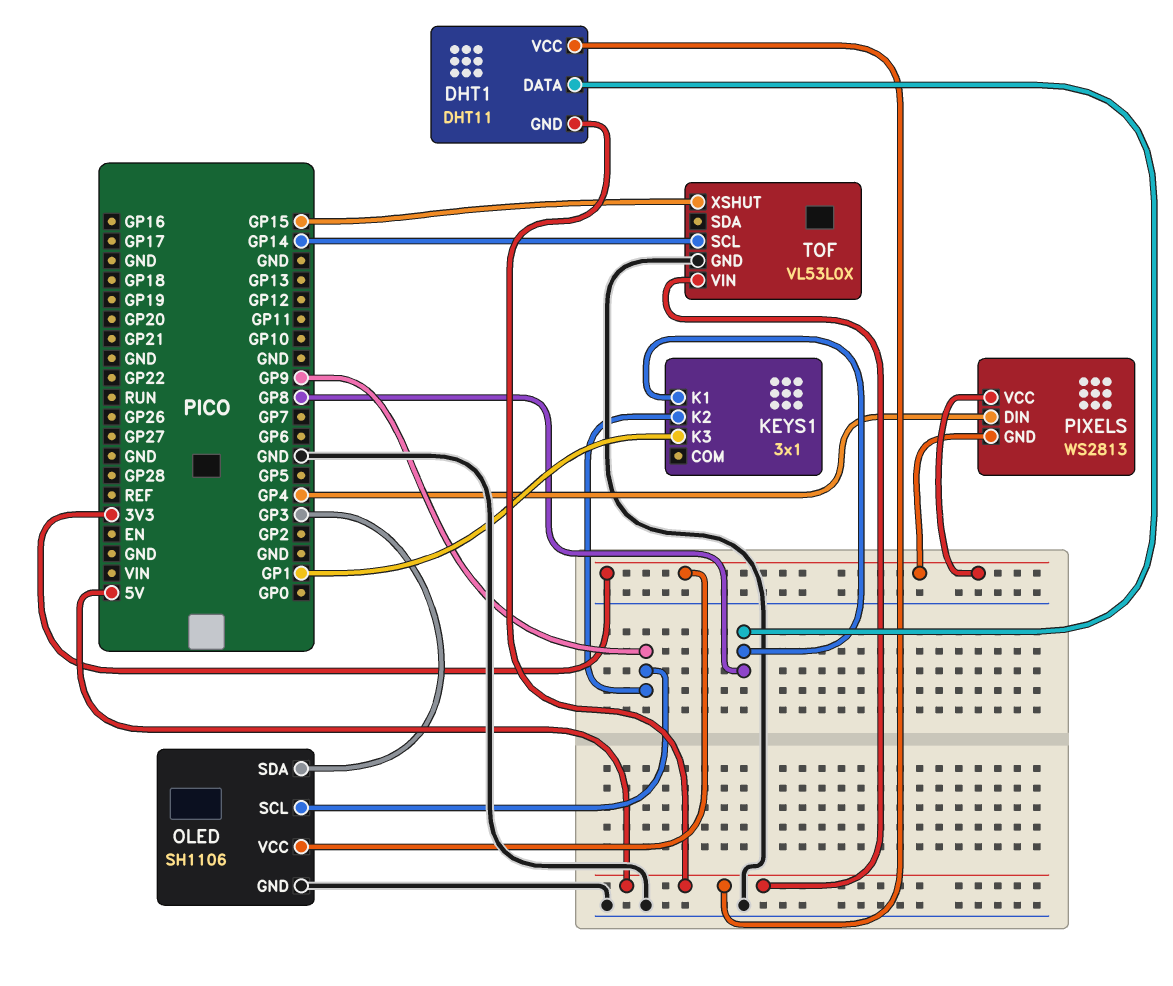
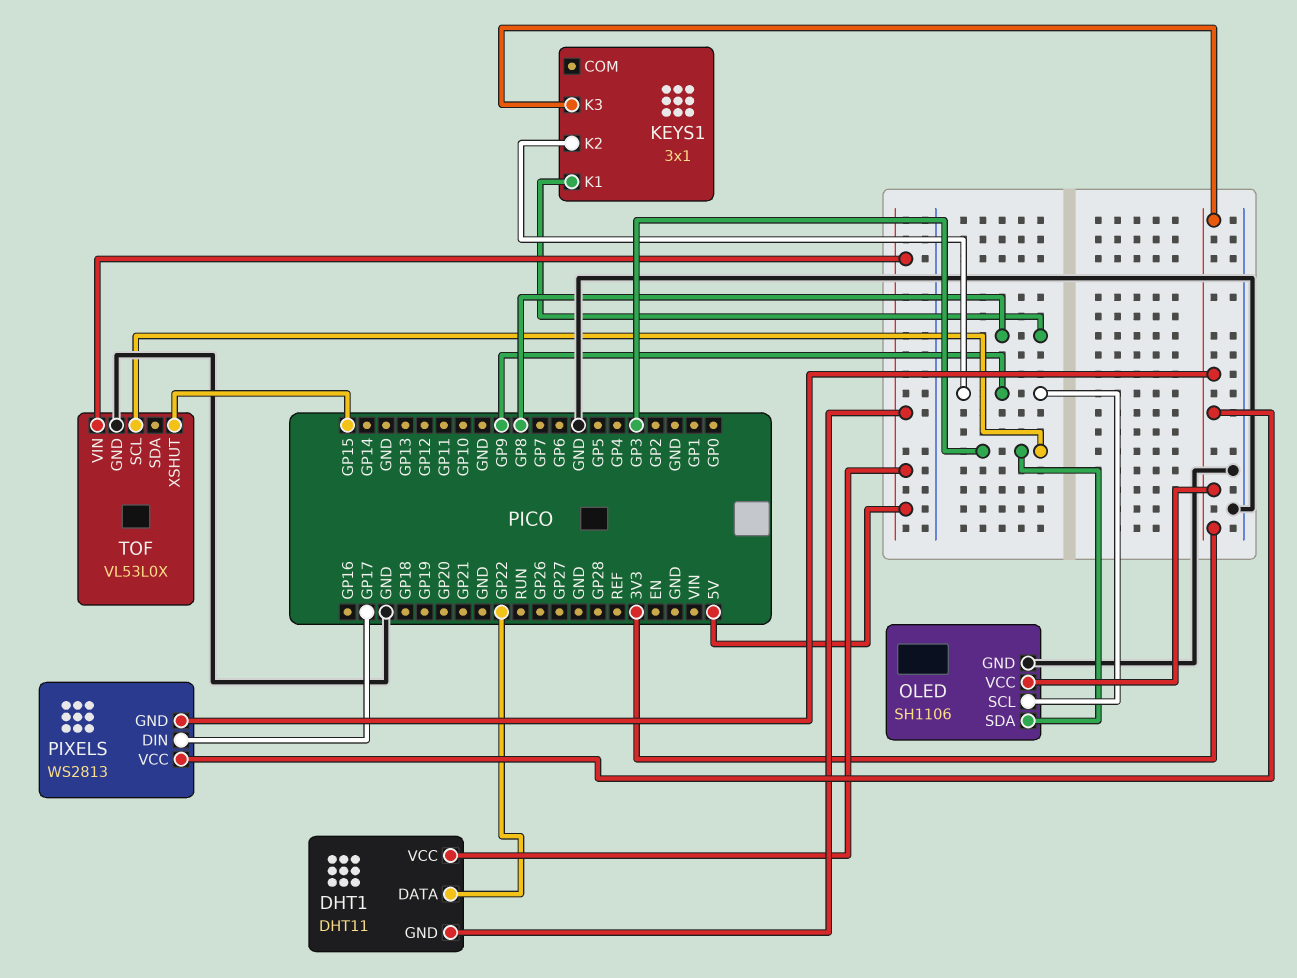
DHT1 pin DATA: GP8 -> GP22
KEYS1 pin K3: GP1 -> 3V3
PIXELS pin DIN: GP4 -> GP17
TOF pin SCL: GP14 -> GP3

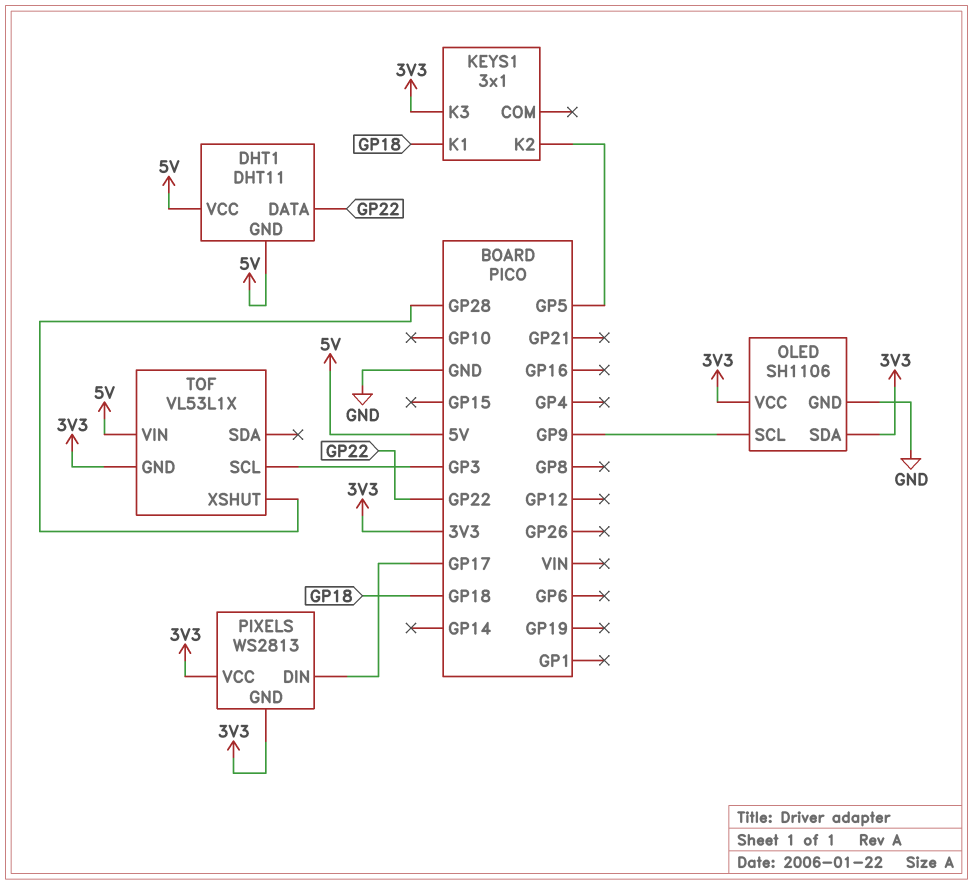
KEYS1 pin K1: GP8 -> GP18
KEYS1 pin K2: GP9 -> GP5
OLED pin SDA: GP3 -> 3V3
TOF: VL53L0X -> VL53L1X
TOF pin GND: GND -> 3V3
TOF pin XSHUT: GP15 -> GP28

